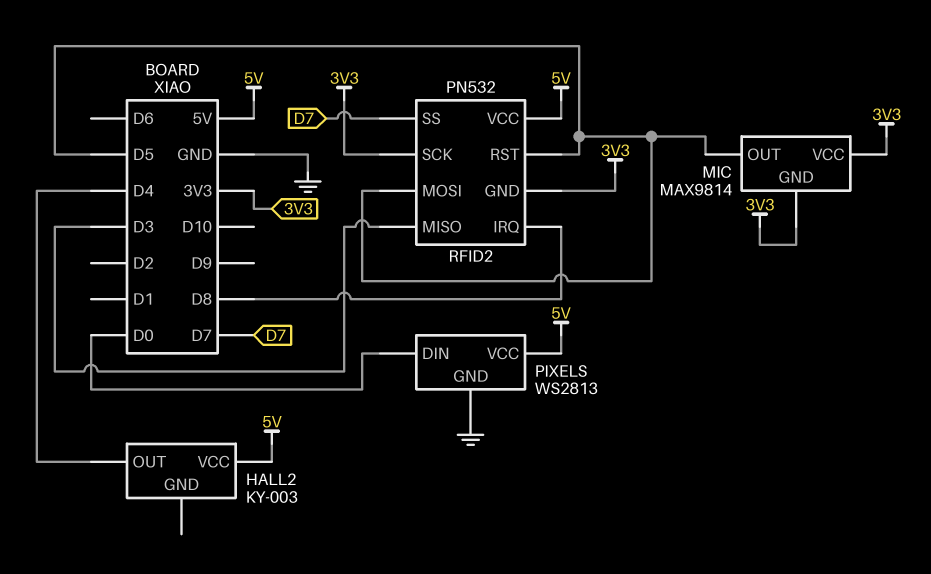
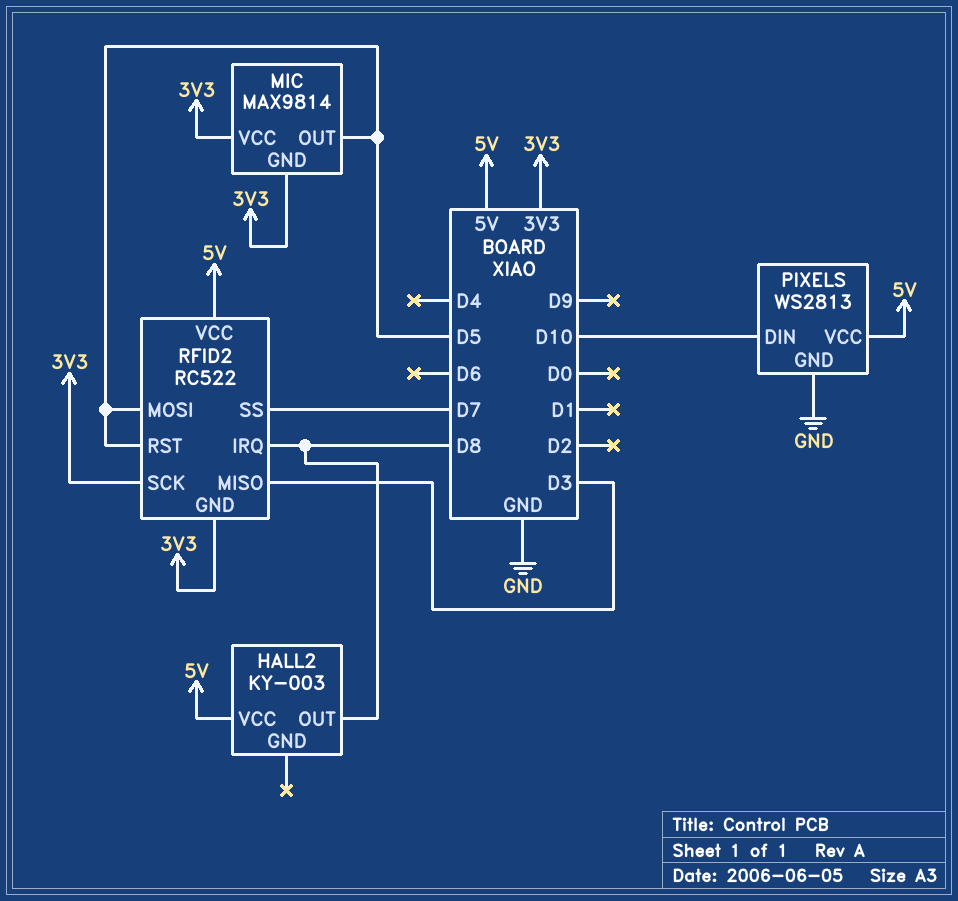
HALL2 pin OUT: D4 -> D8
PIXELS pin DIN: D0 -> D10
RFID2: PN532 -> RC522

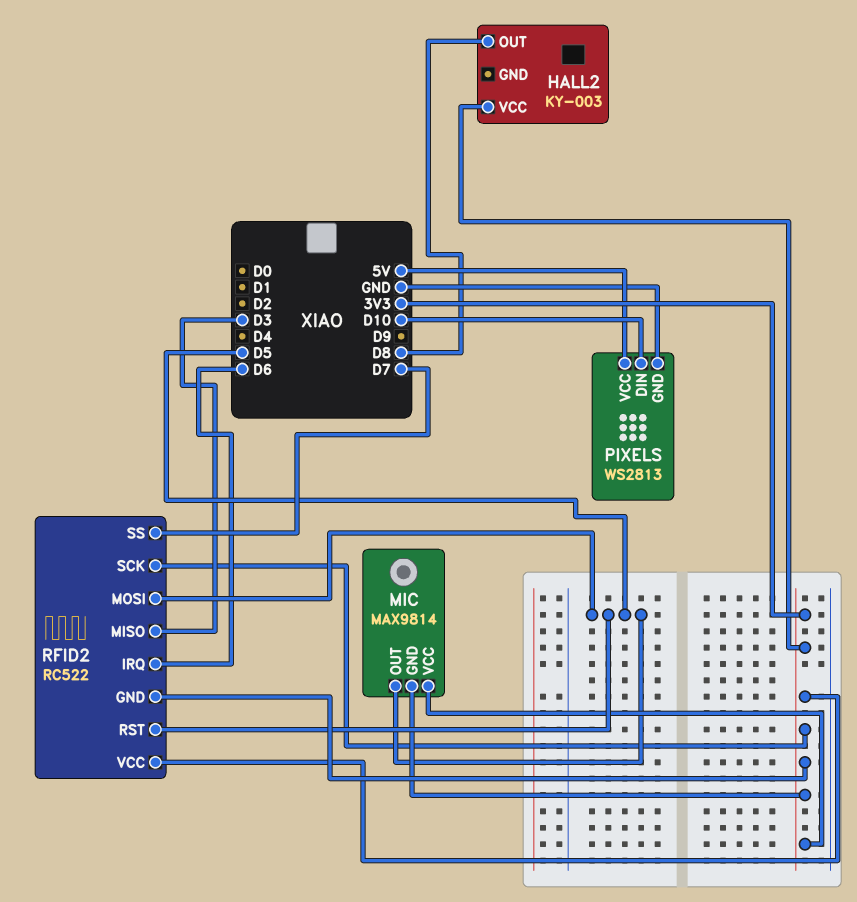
HALL2 pin VCC: 5V -> 3V3
RFID2 pin IRQ: D8 -> D6
RFID2 pin VCC: 5V -> 3V3

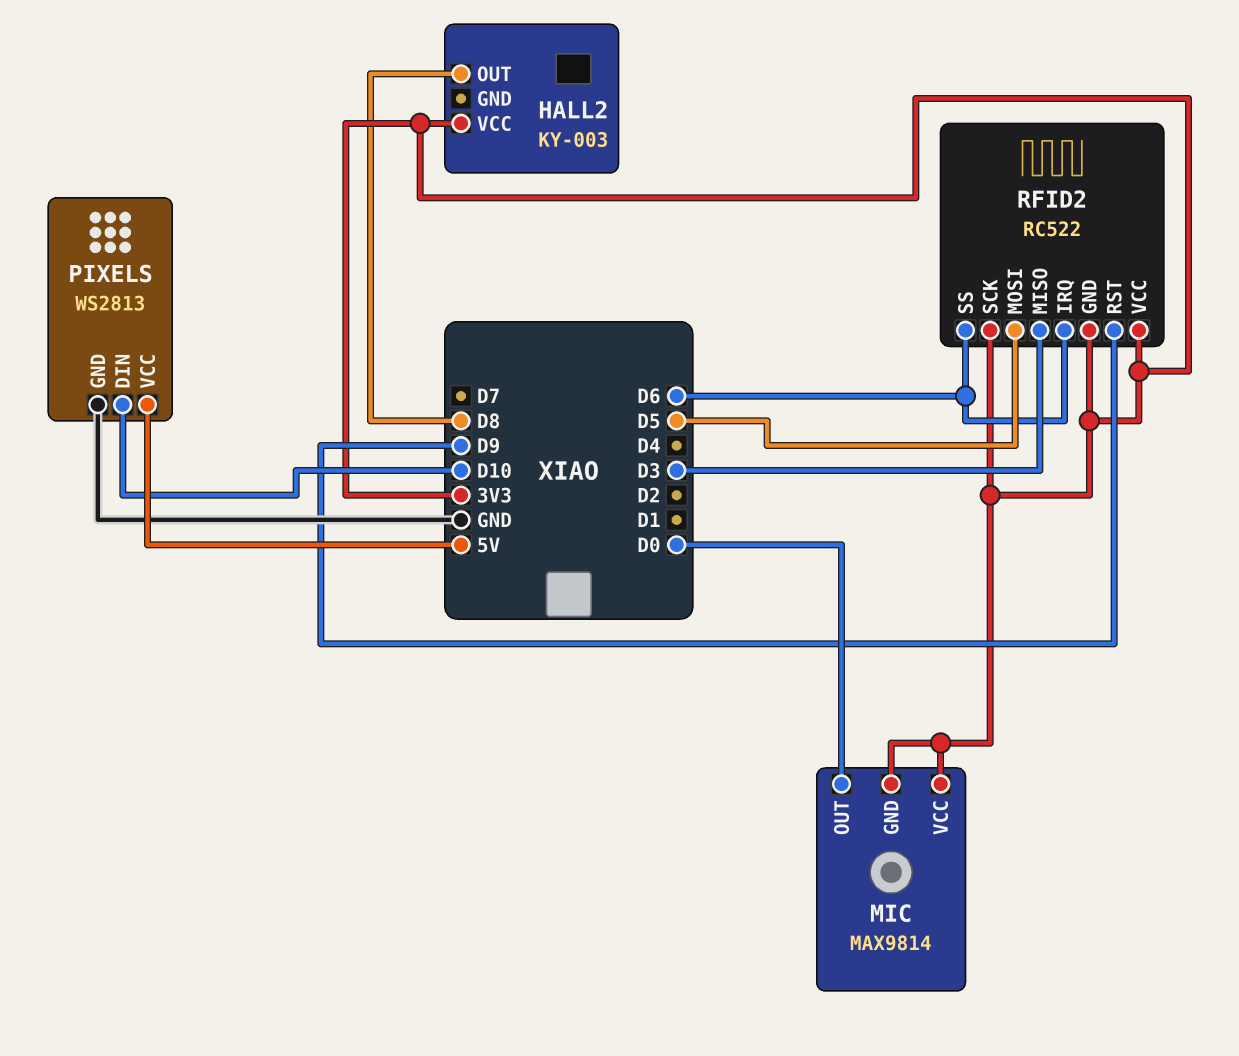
MIC pin OUT: D5 -> D0
RFID2 pin RST: D5 -> D9
RFID2 pin SS: D7 -> D6

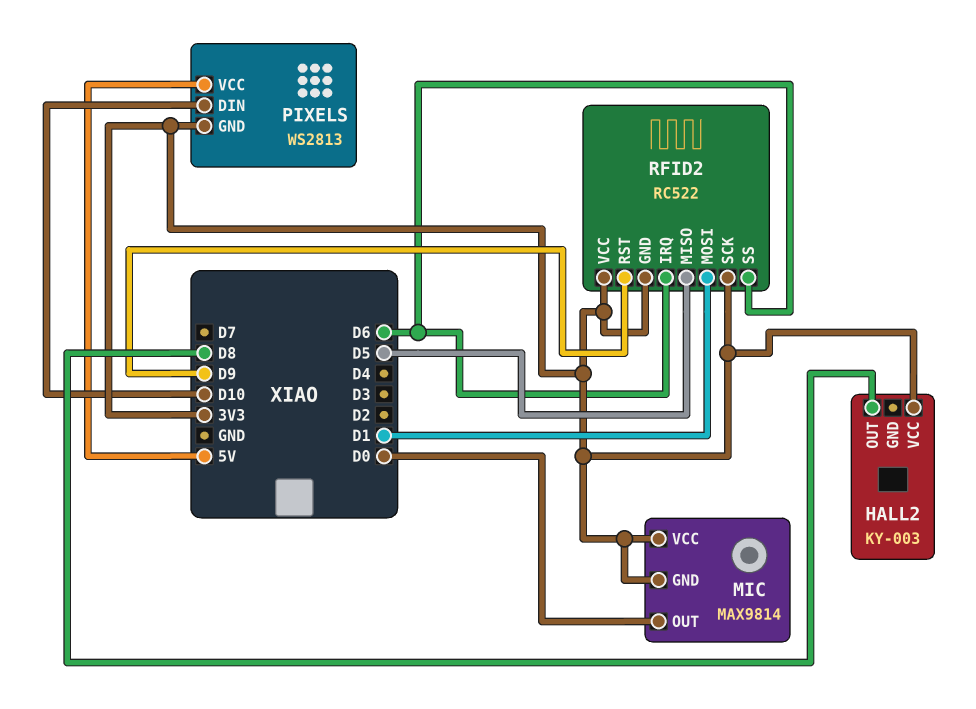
PIXELS pin GND: GND -> 3V3
RFID2 pin MISO: D3 -> D5
RFID2 pin MOSI: D5 -> D1

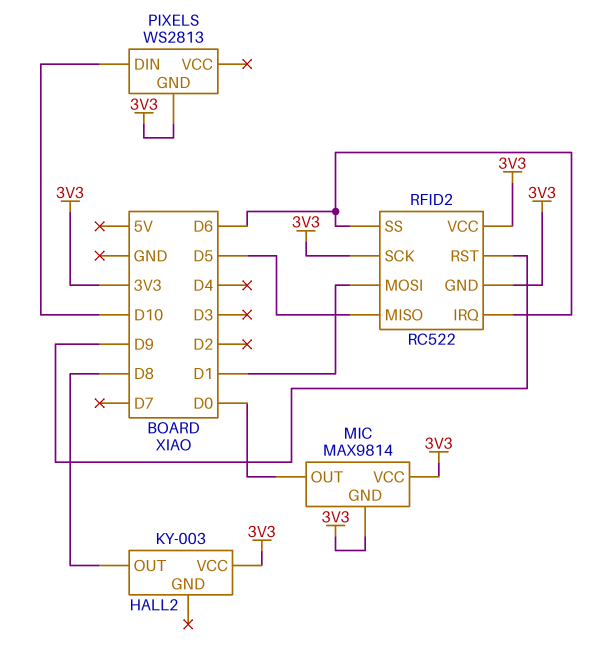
PIXELS pin VCC: 5V -> none

